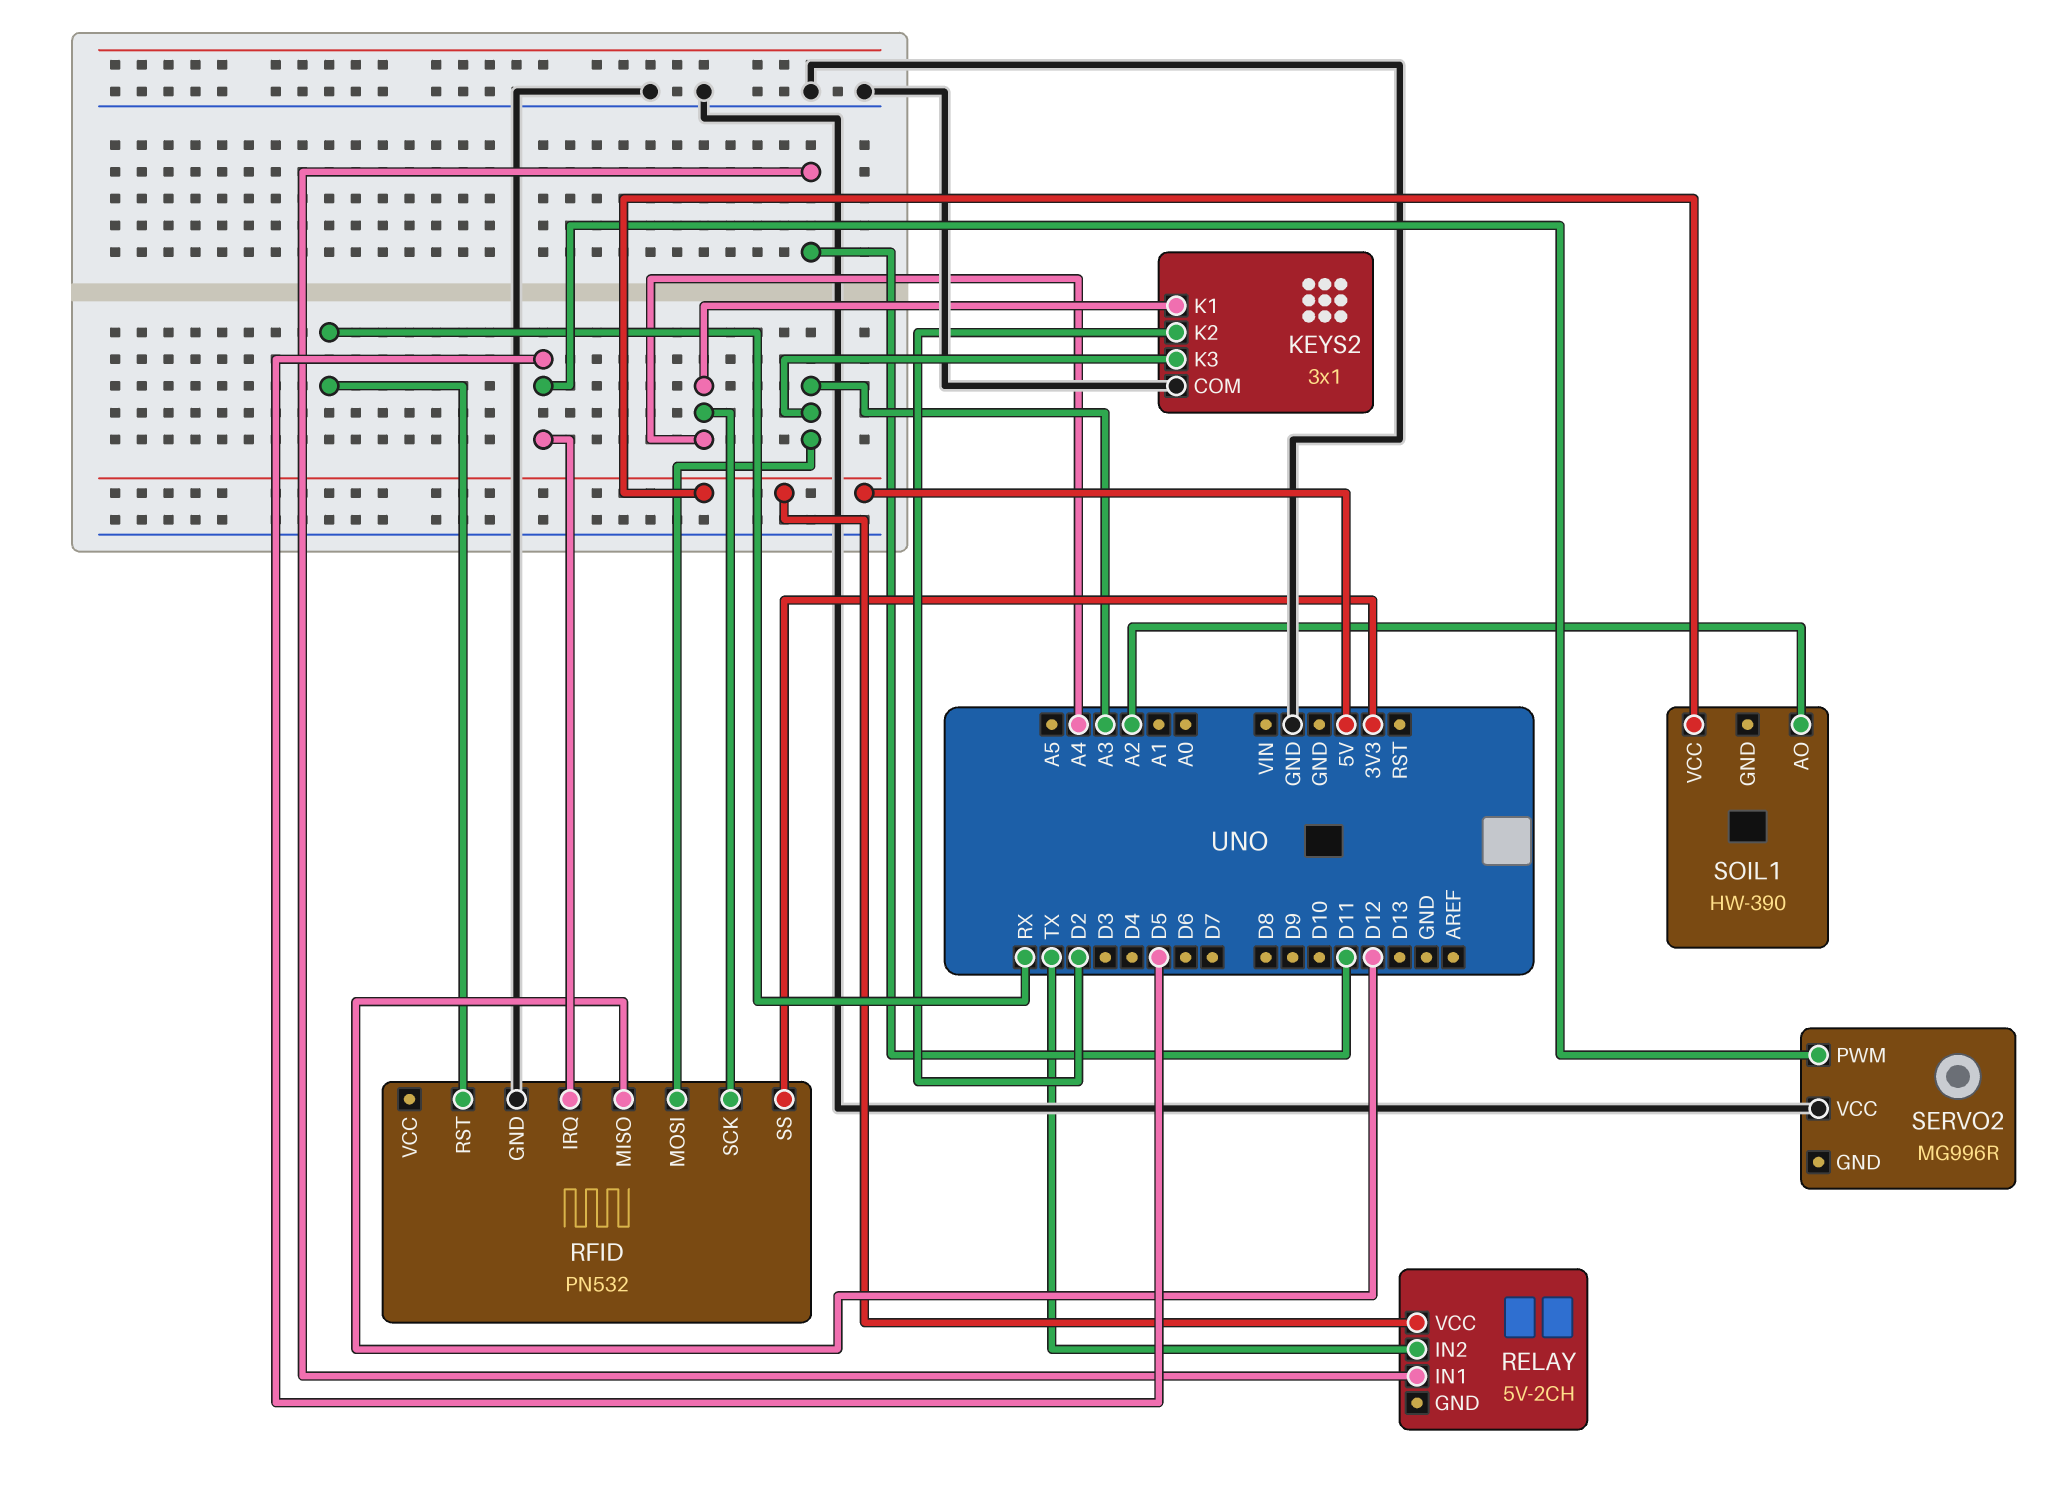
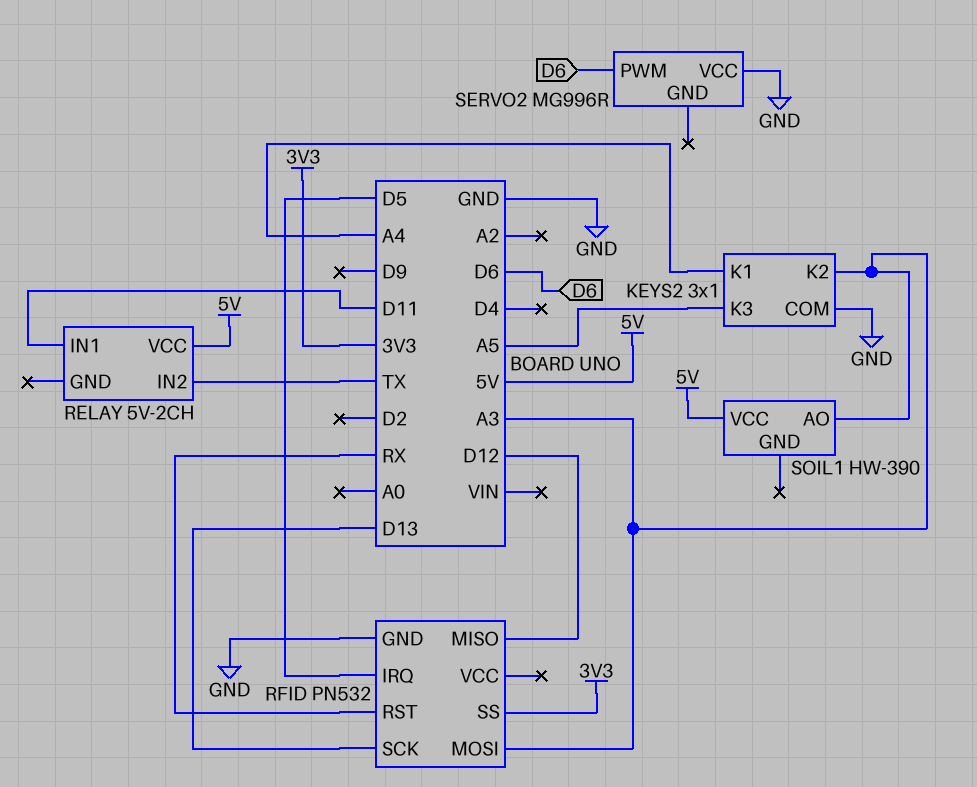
KEYS2 pin K2: D2 -> A3
KEYS2 pin K3: A3 -> A5
RFID pin SCK: A4 -> D13
SERVO2 pin PWM: D5 -> D6
SOIL1 pin AO: A2 -> A3

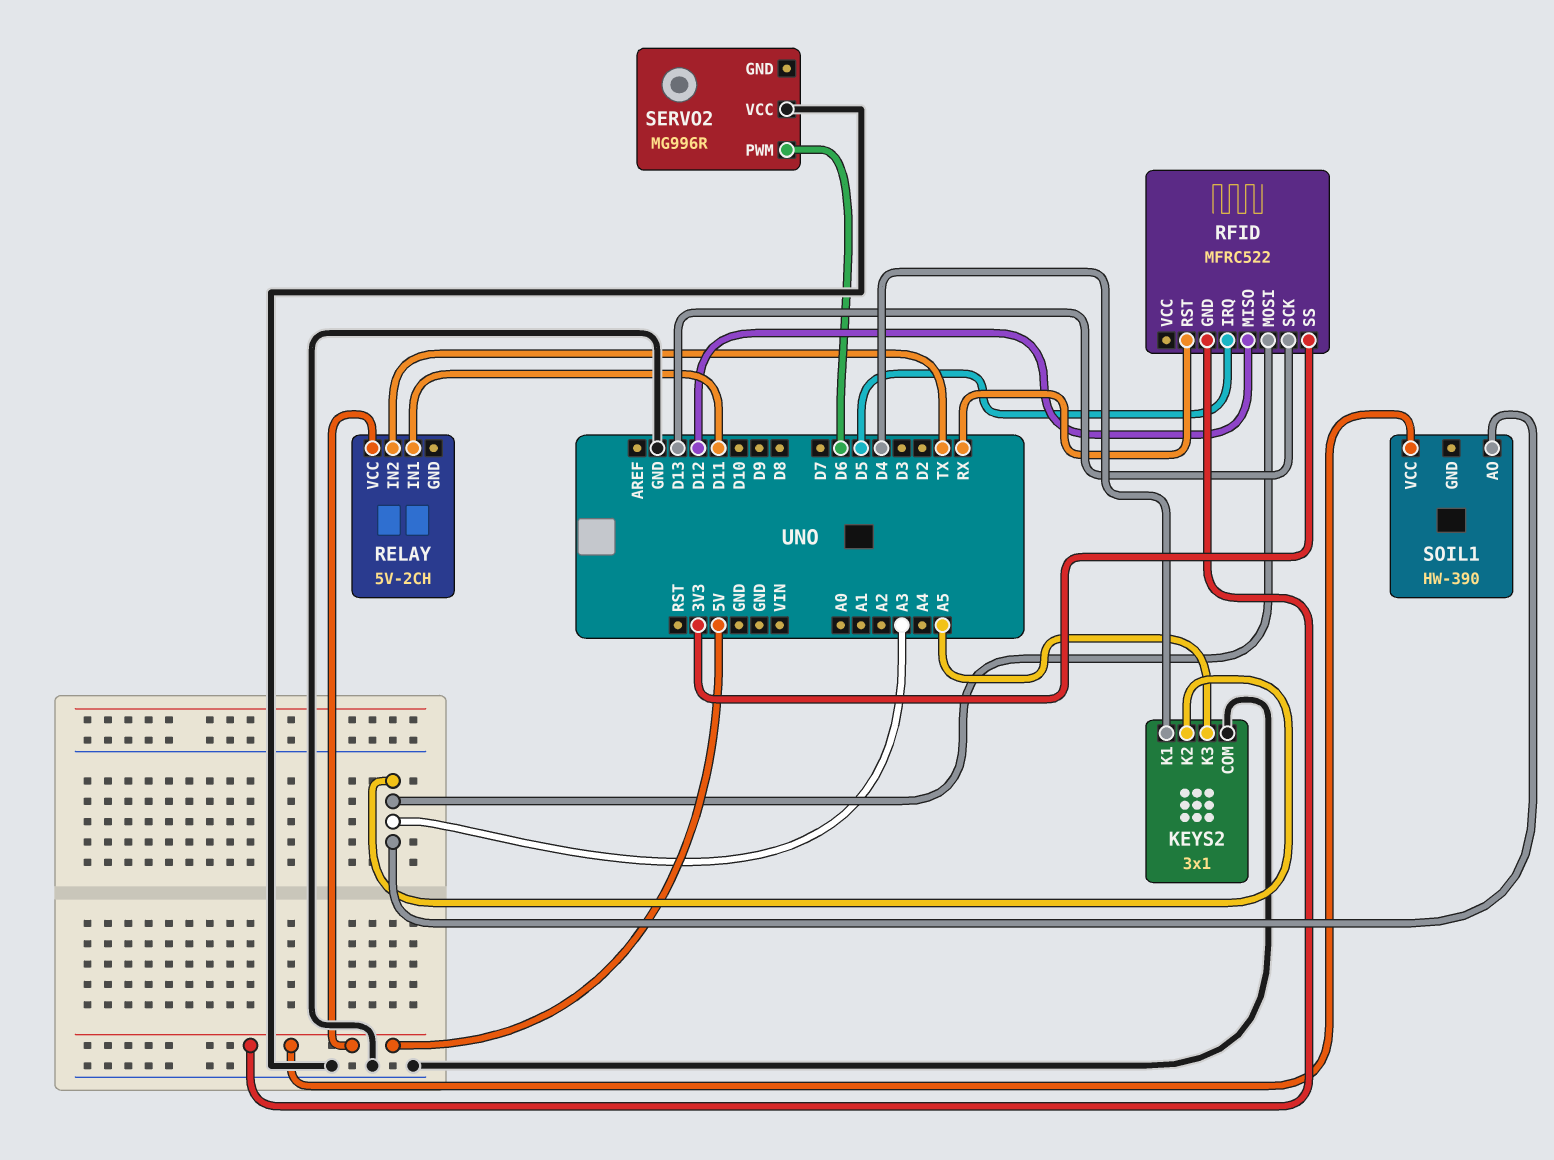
KEYS2 pin K1: A4 -> D4
RFID: PN532 -> MFRC522
RFID pin GND: GND -> 5V

